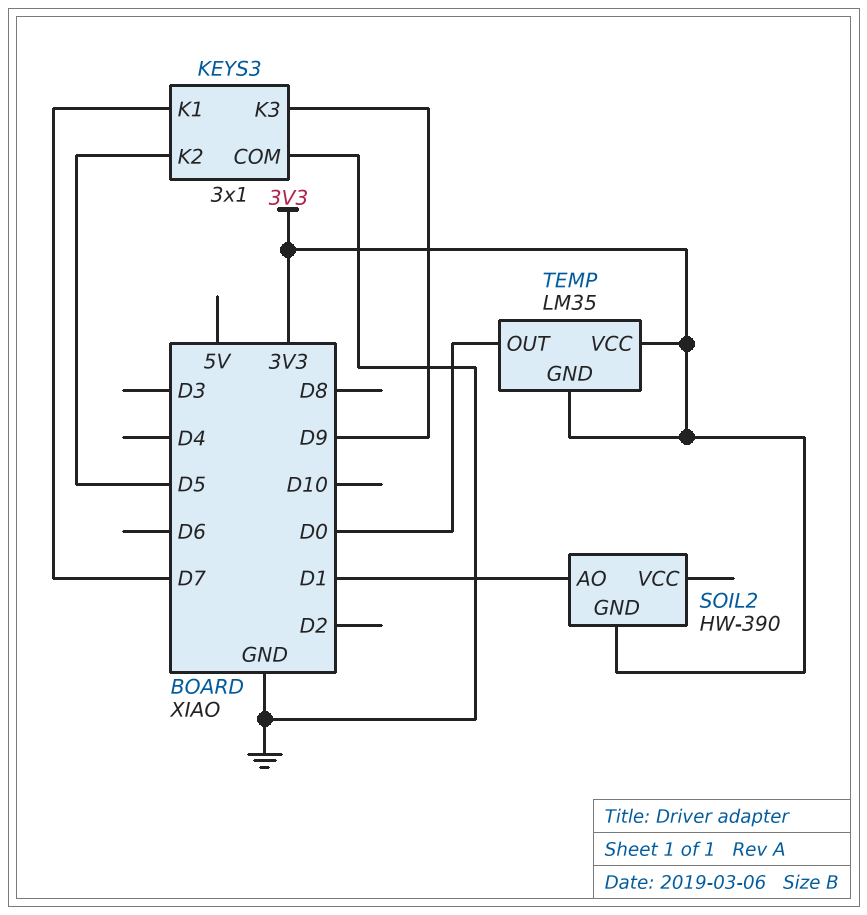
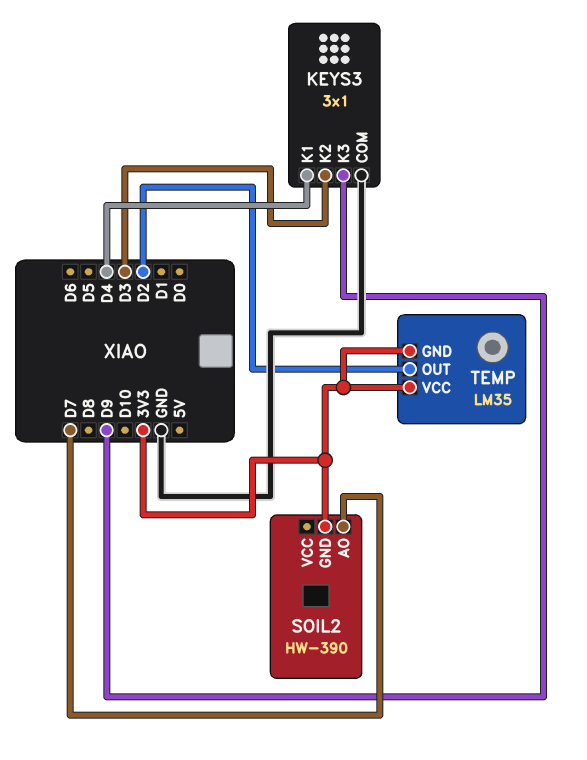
KEYS3 pin K1: D7 -> D4
KEYS3 pin K2: D5 -> D3
SOIL2 pin AO: D1 -> D7
TEMP pin OUT: D0 -> D2

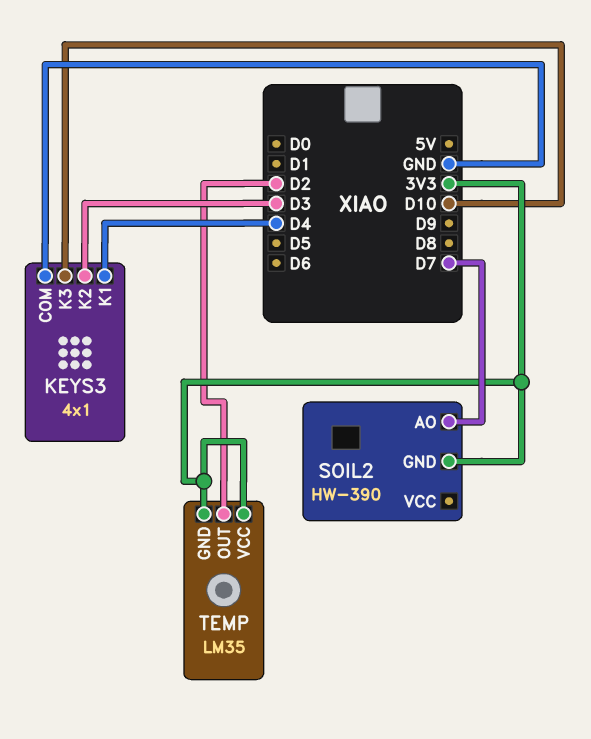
KEYS3: 3x1 -> 4x1
KEYS3 pin K3: D9 -> D10

